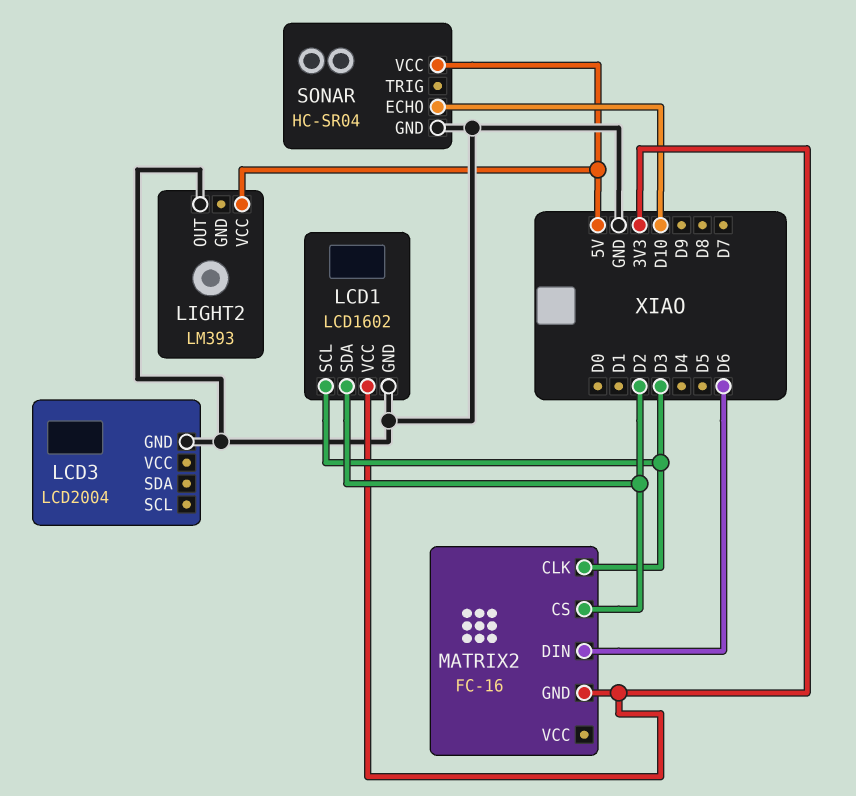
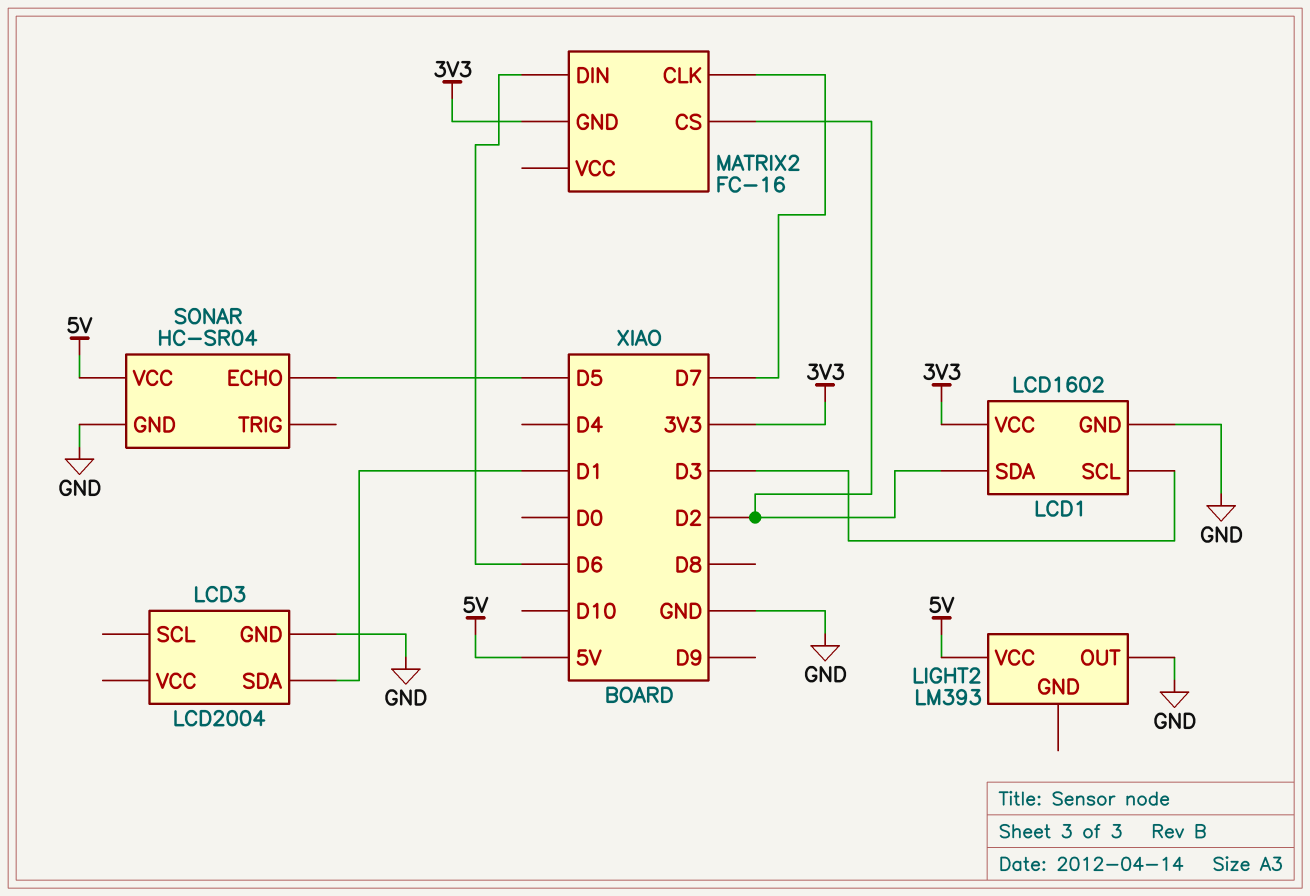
LCD3 pin SDA: none -> D1
MATRIX2 pin CLK: D3 -> D7
SONAR pin ECHO: D10 -> D5

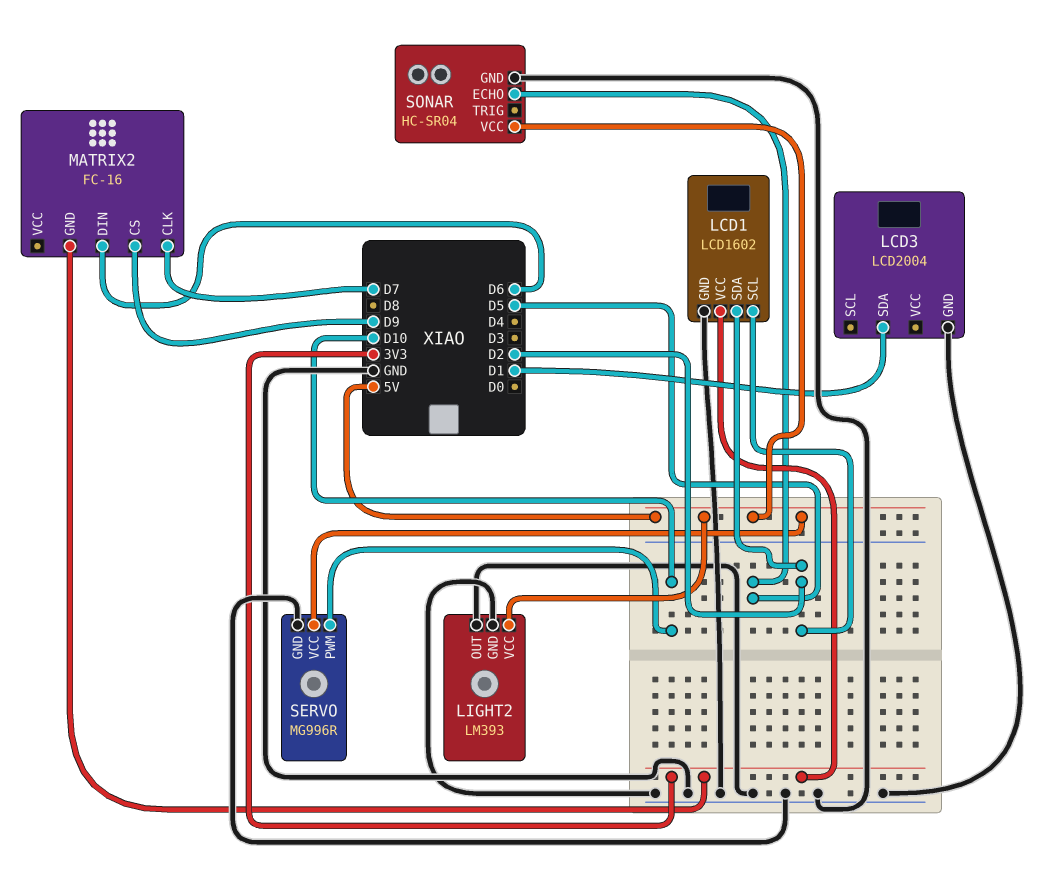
LCD1 pin SCL: D3 -> D2
LIGHT2 pin GND: none -> GND
MATRIX2 pin CS: D2 -> D9
SERVO: none -> MG996R
SERVO pin GND: none -> GND
SERVO pin PWM: none -> D10
SERVO pin VCC: none -> 5V

